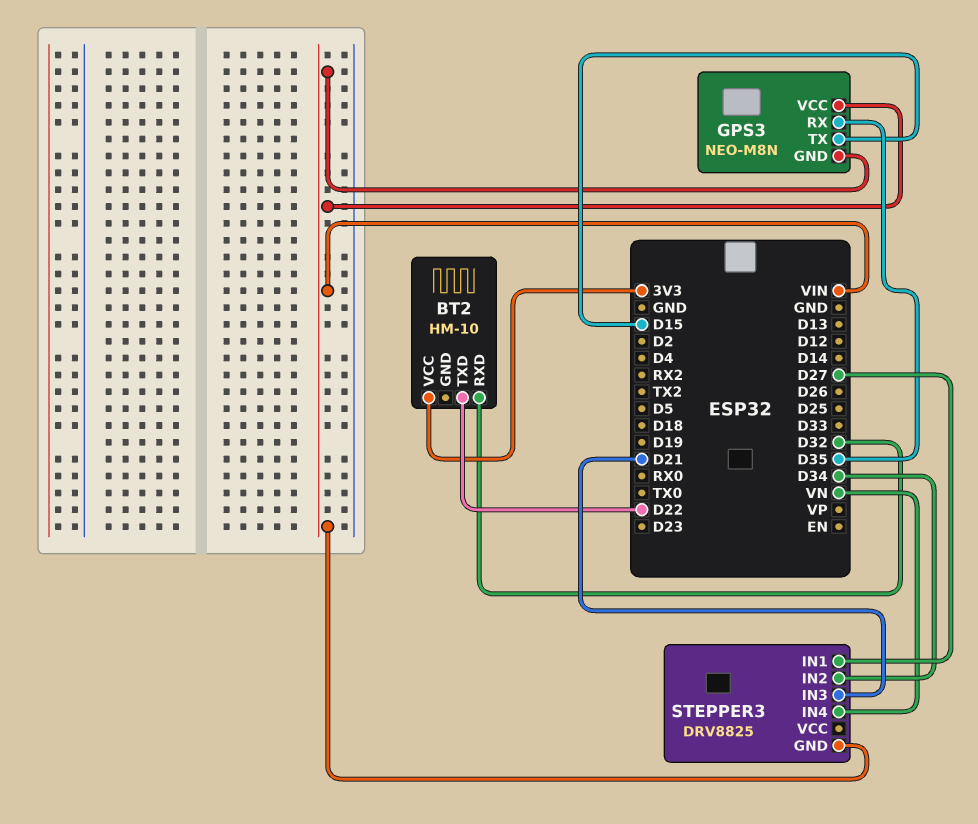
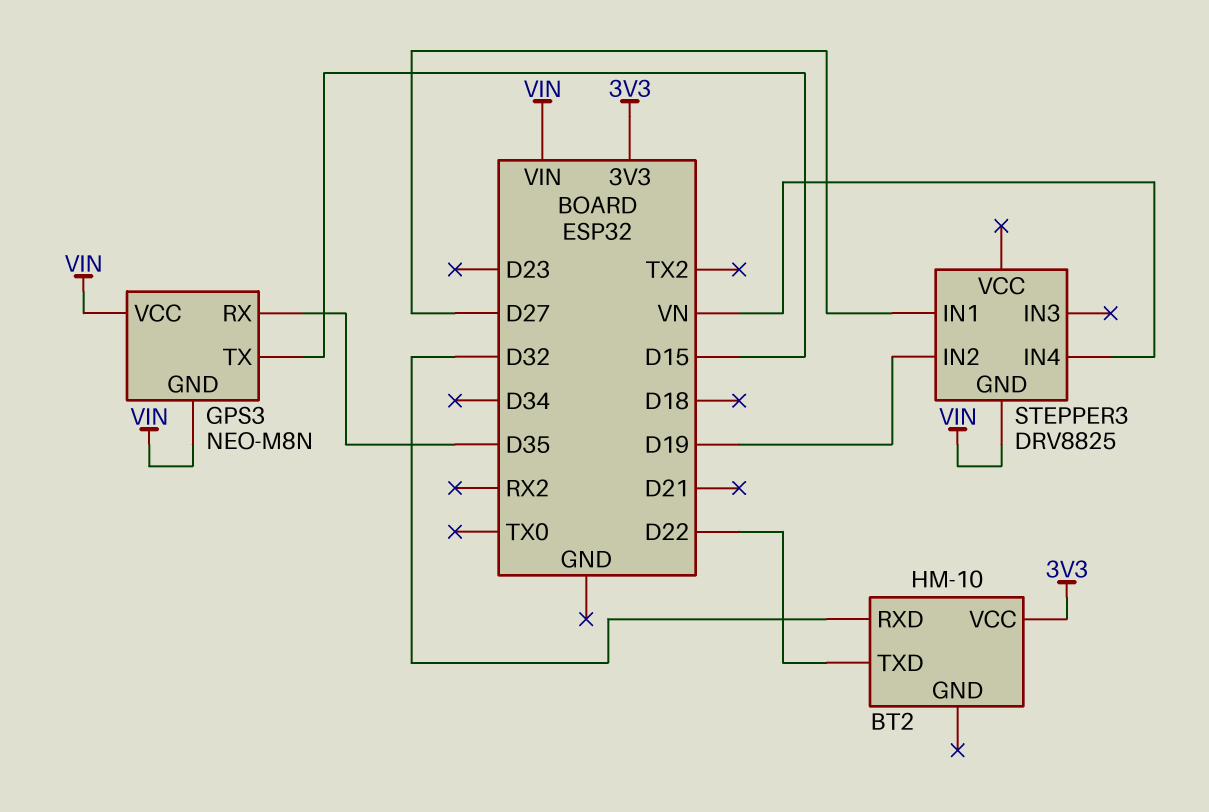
STEPPER3 pin IN2: D34 -> D19
STEPPER3 pin IN3: D21 -> none

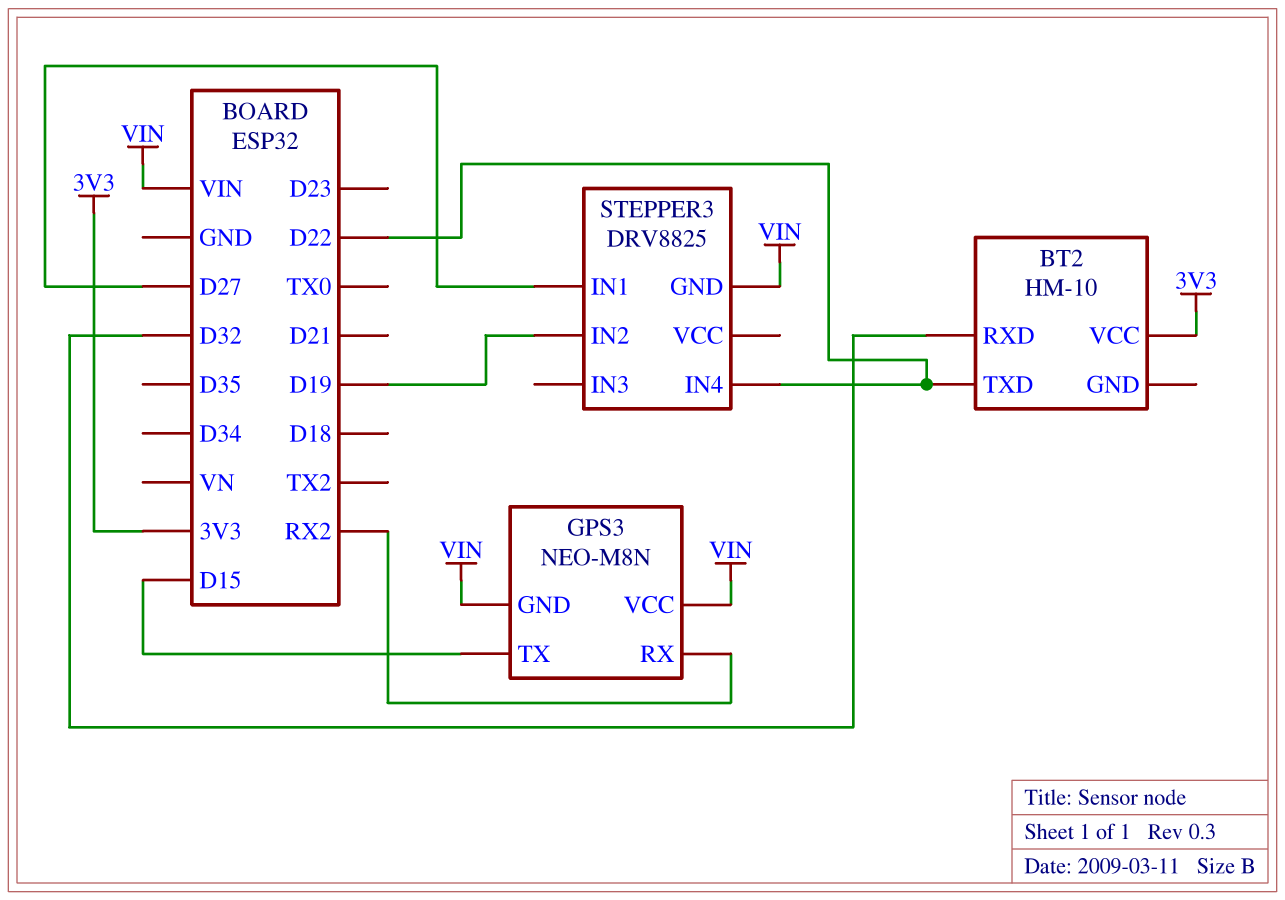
GPS3 pin RX: D35 -> RX2
STEPPER3 pin IN4: VN -> D22

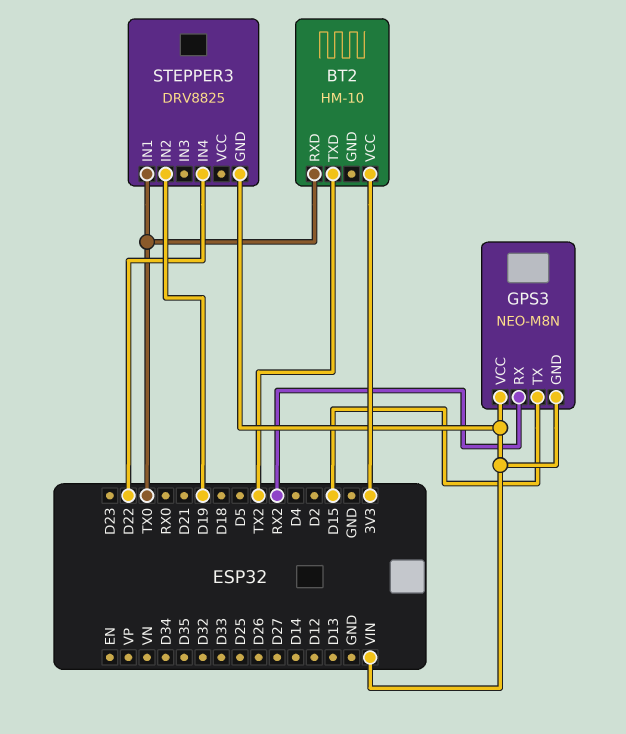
BT2 pin RXD: D32 -> TX0
BT2 pin TXD: D22 -> TX2
STEPPER3 pin IN1: D27 -> TX0

